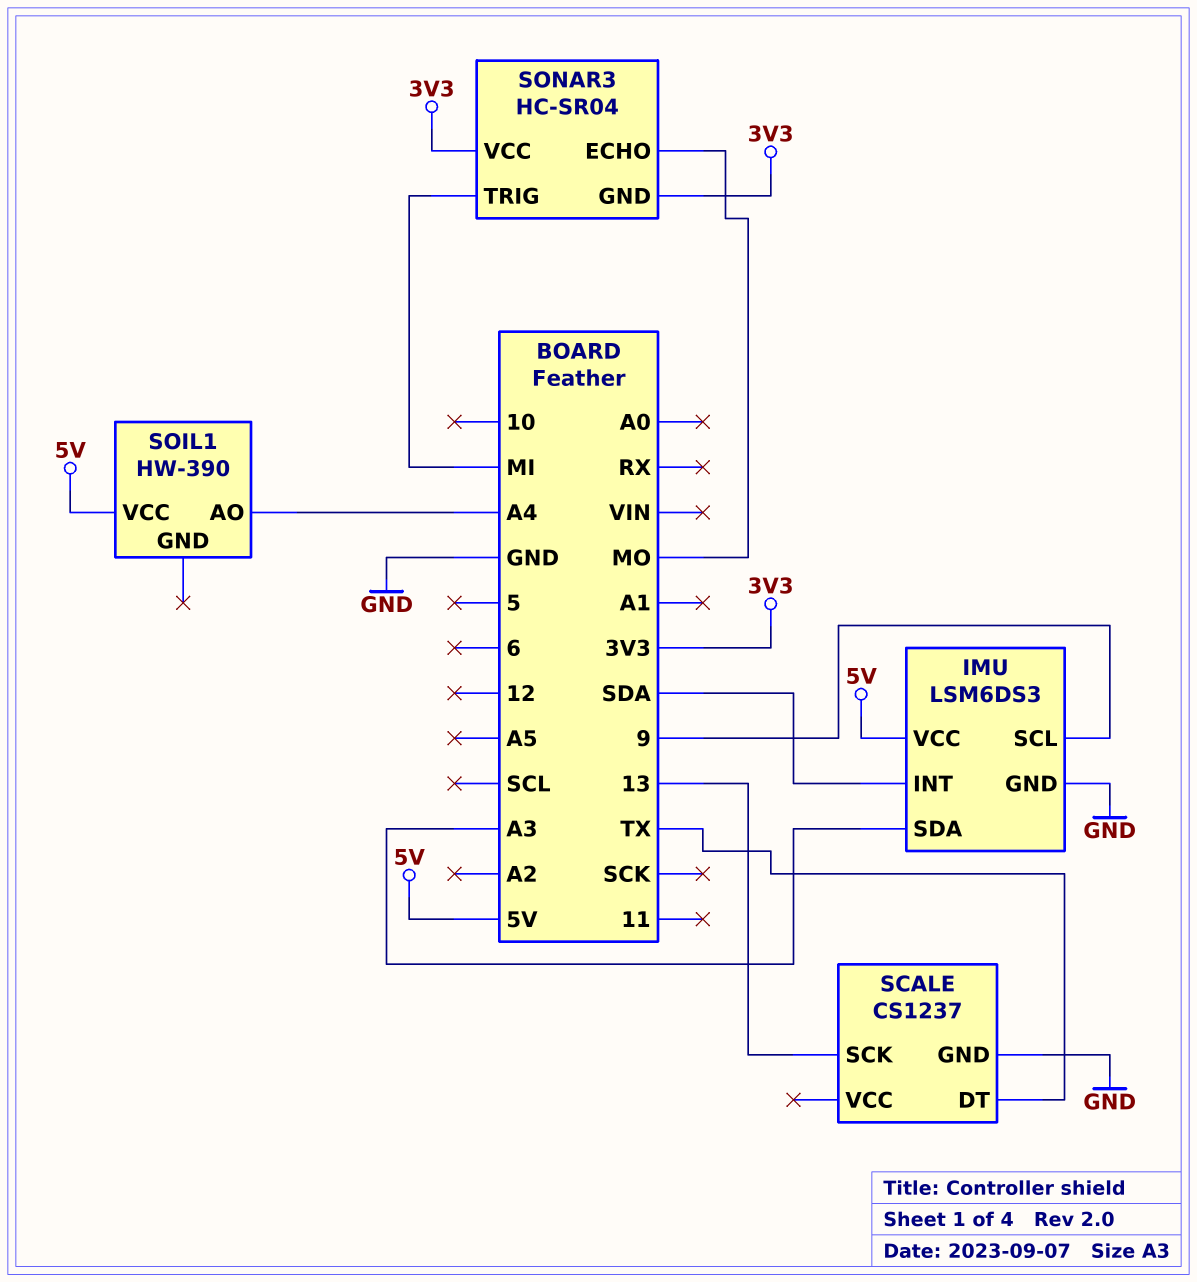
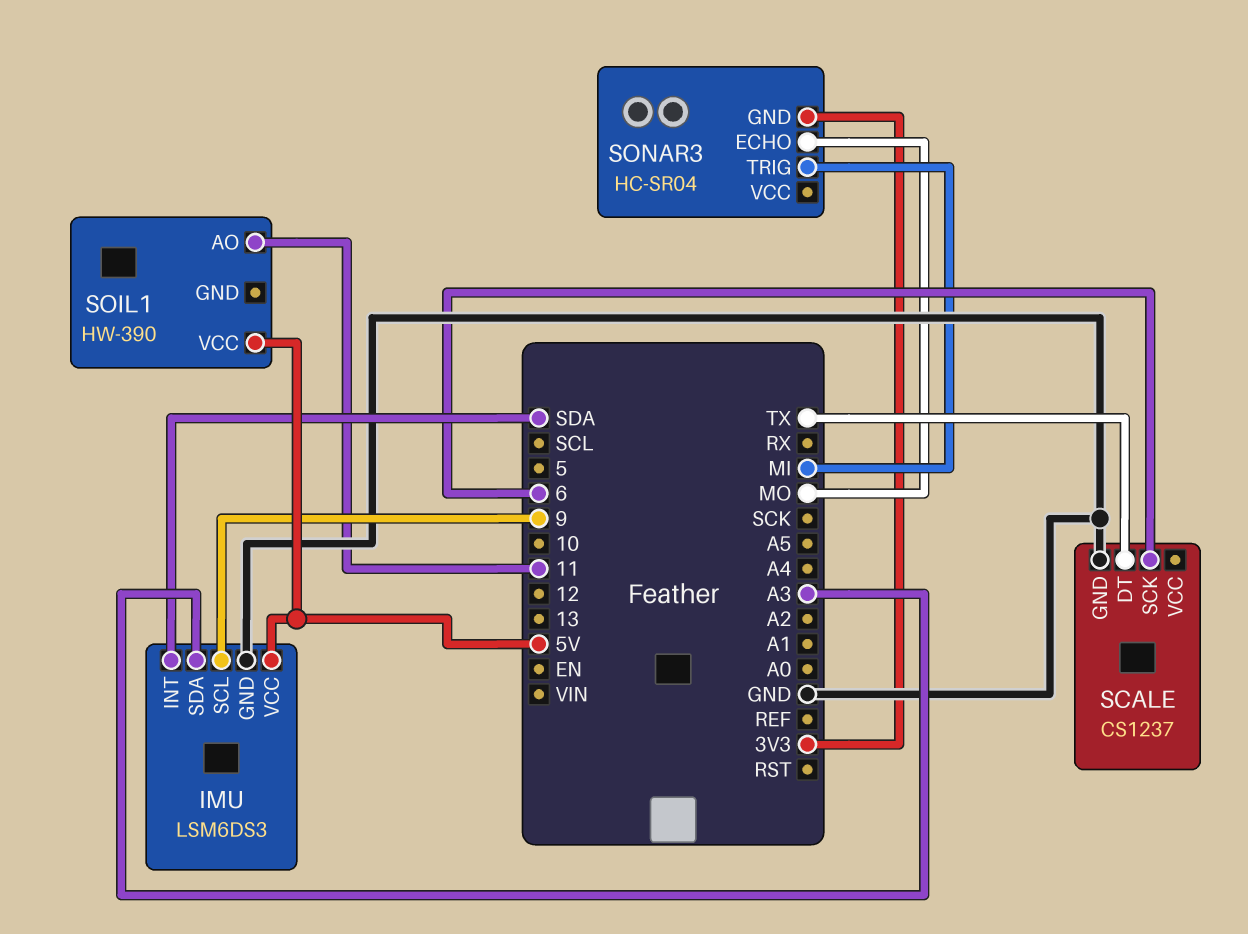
SCALE pin SCK: 13 -> 6
SOIL1 pin AO: A4 -> 11
SONAR3 pin VCC: 3V3 -> none

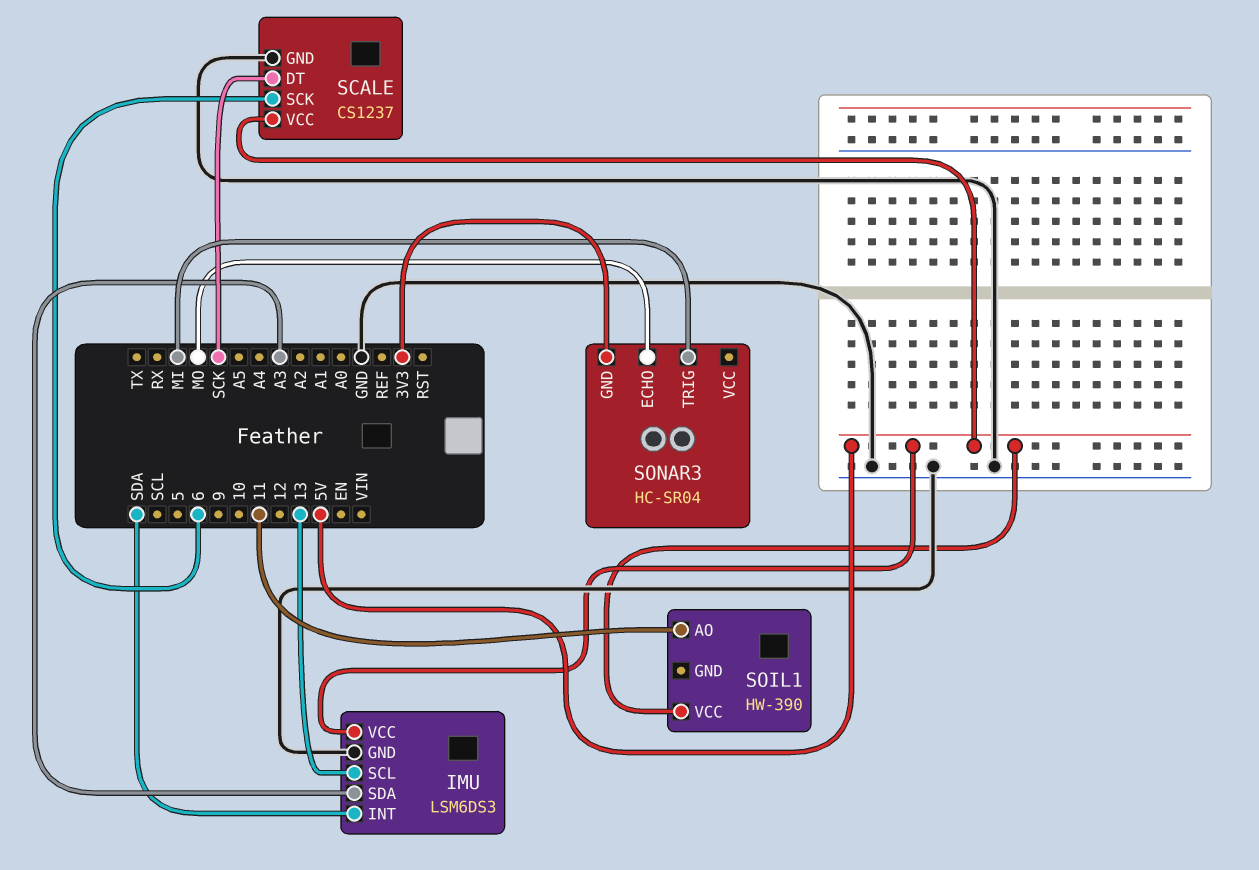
IMU pin SCL: 9 -> 13
SCALE pin DT: TX -> SCK
SCALE pin VCC: none -> 5V

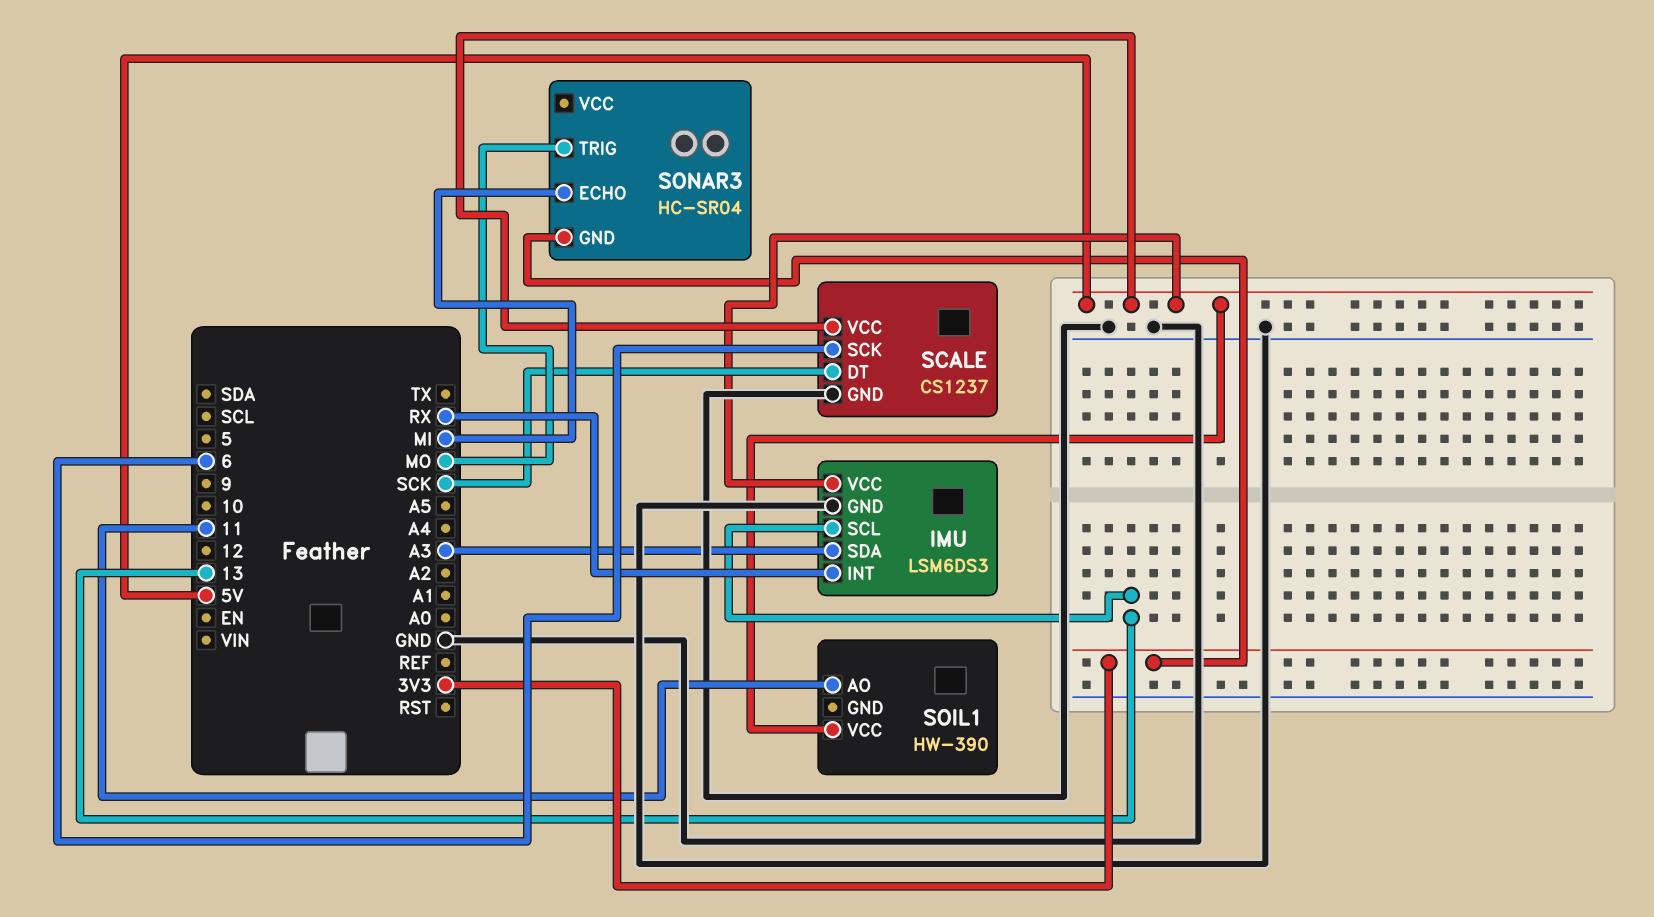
IMU pin INT: SDA -> RX
SONAR3 pin ECHO: MO -> MI
SONAR3 pin TRIG: MI -> MO

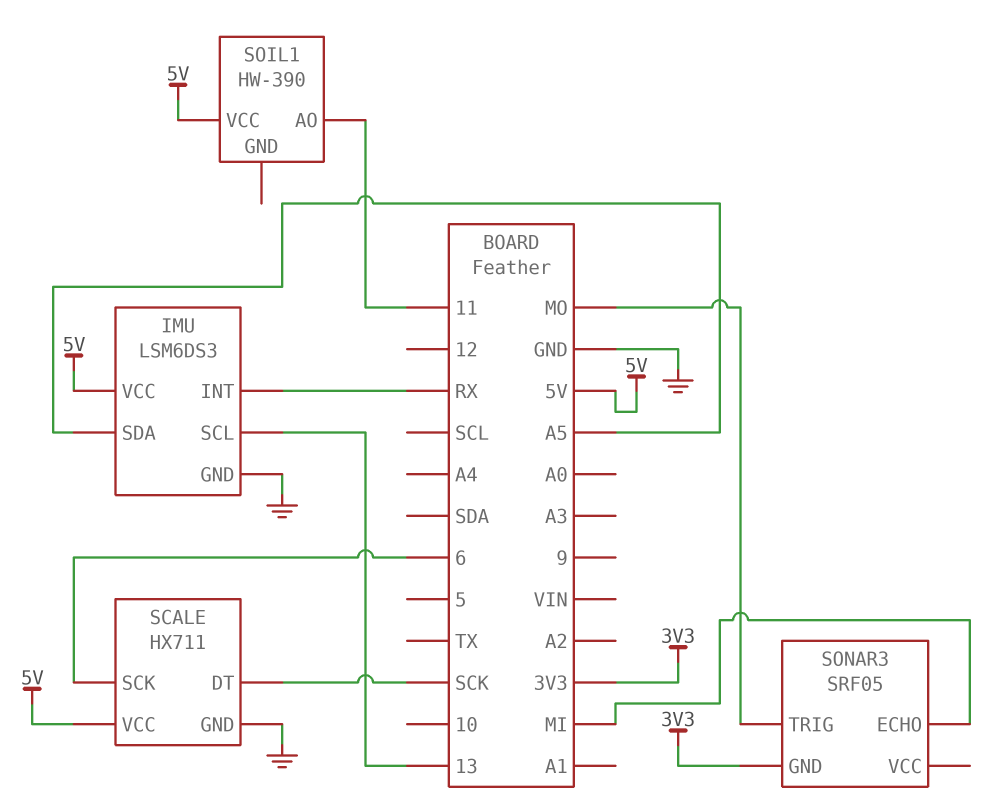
IMU pin SDA: A3 -> A5
SCALE: CS1237 -> HX711
SONAR3: HC-SR04 -> SRF05

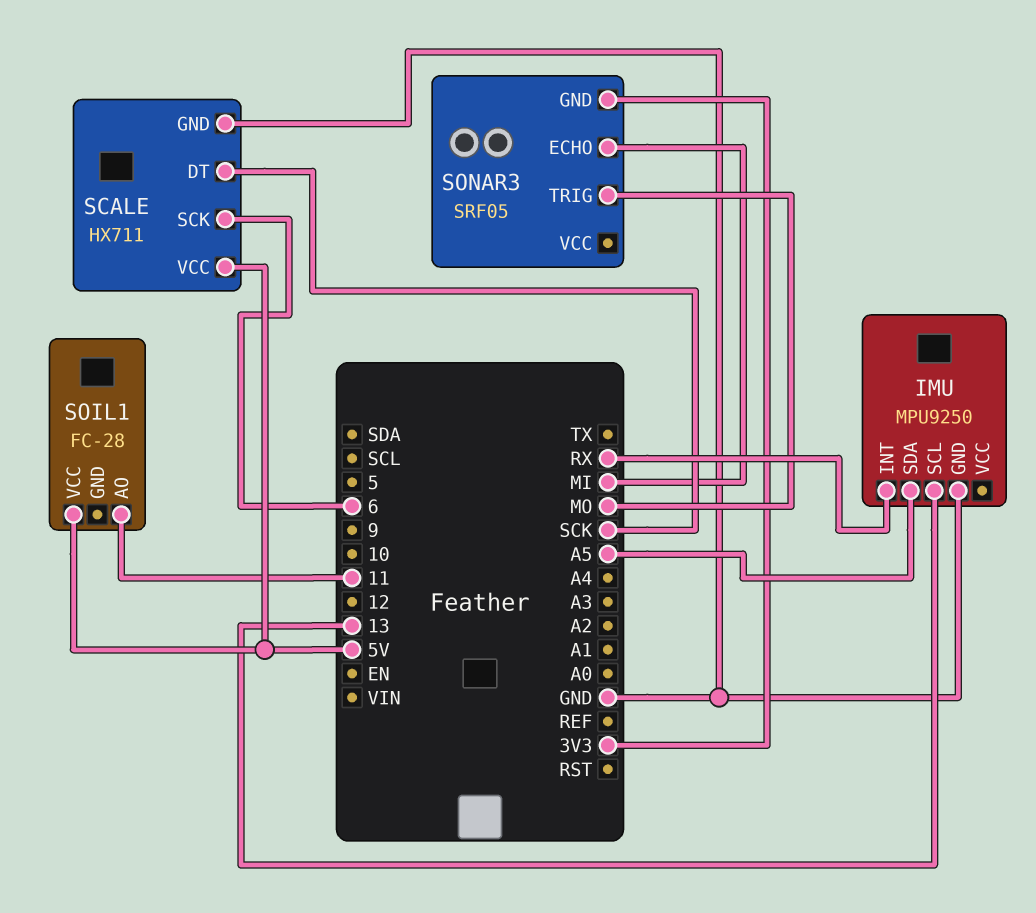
IMU: LSM6DS3 -> MPU9250
IMU pin VCC: 5V -> none
SOIL1: HW-390 -> FC-28

